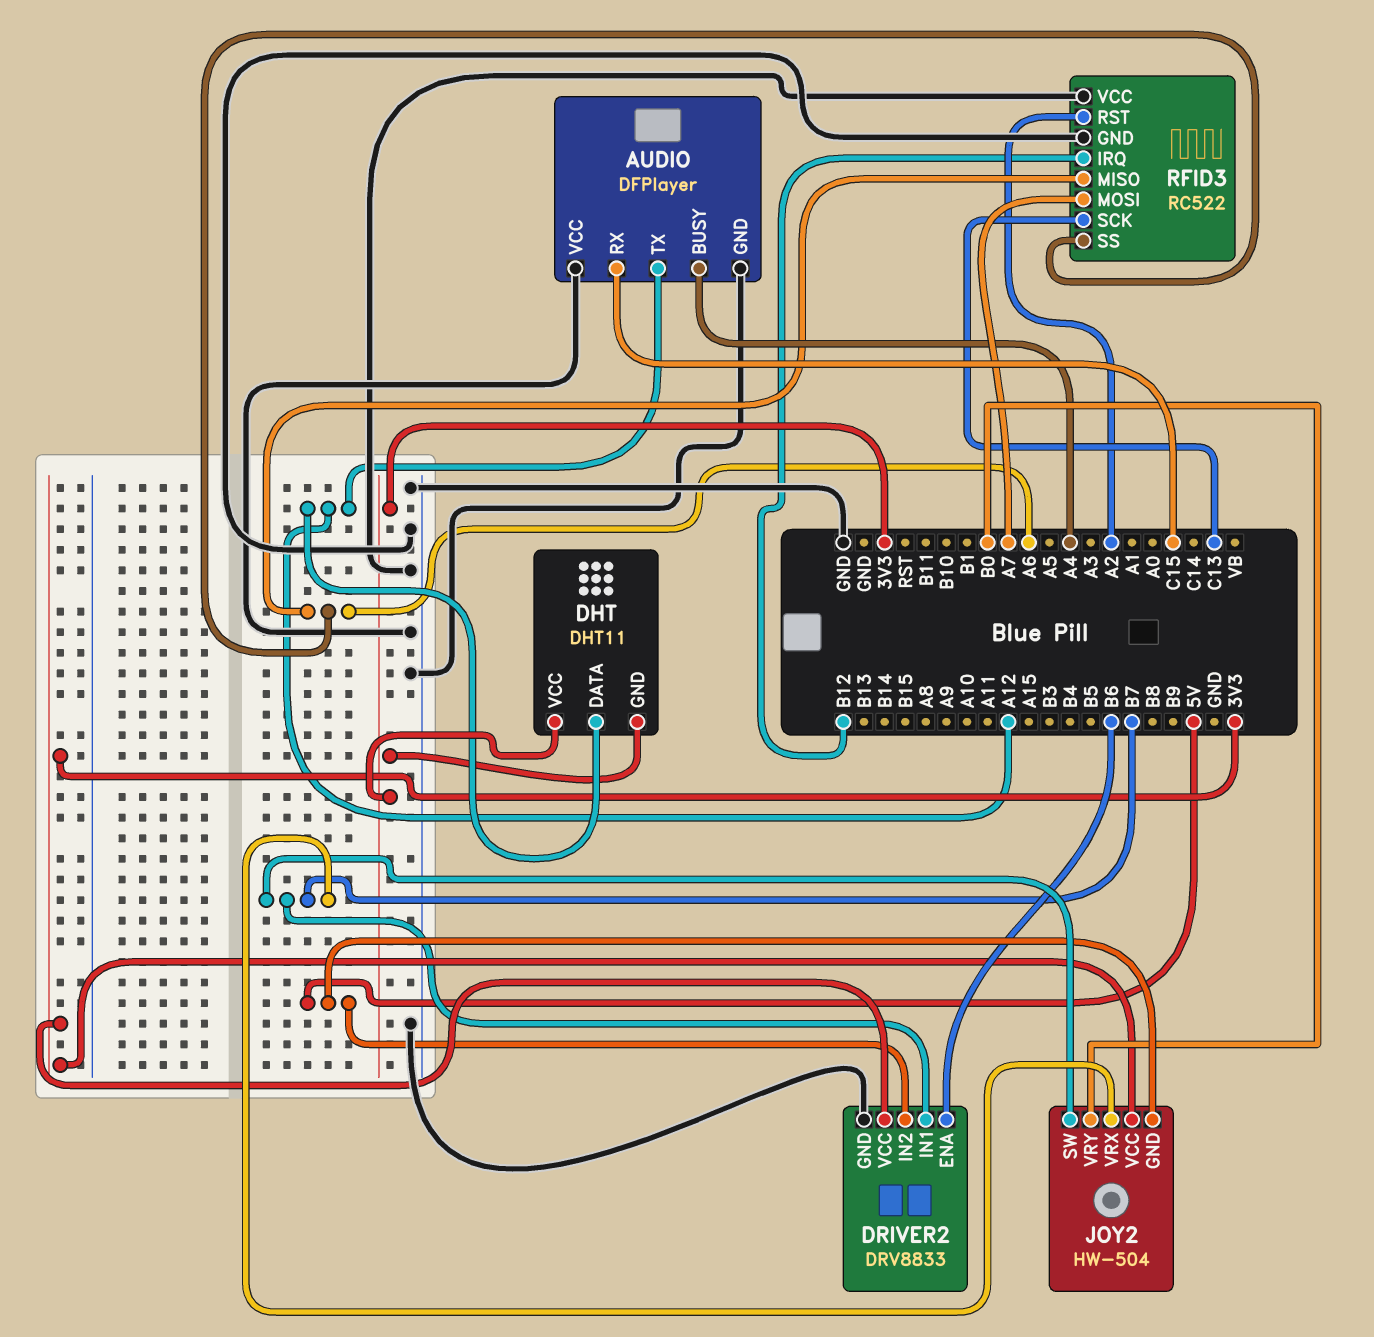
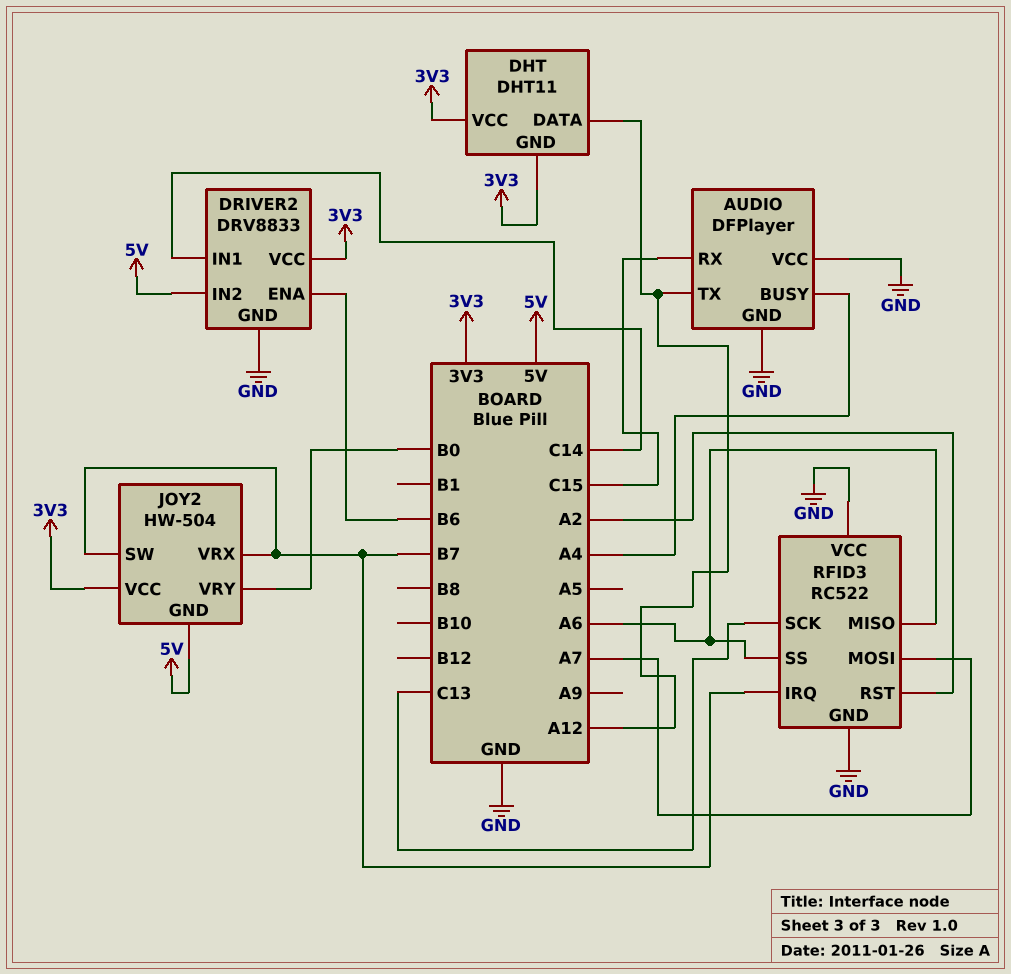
DRIVER2 pin IN1: B7 -> C14
RFID3 pin IRQ: B12 -> B7

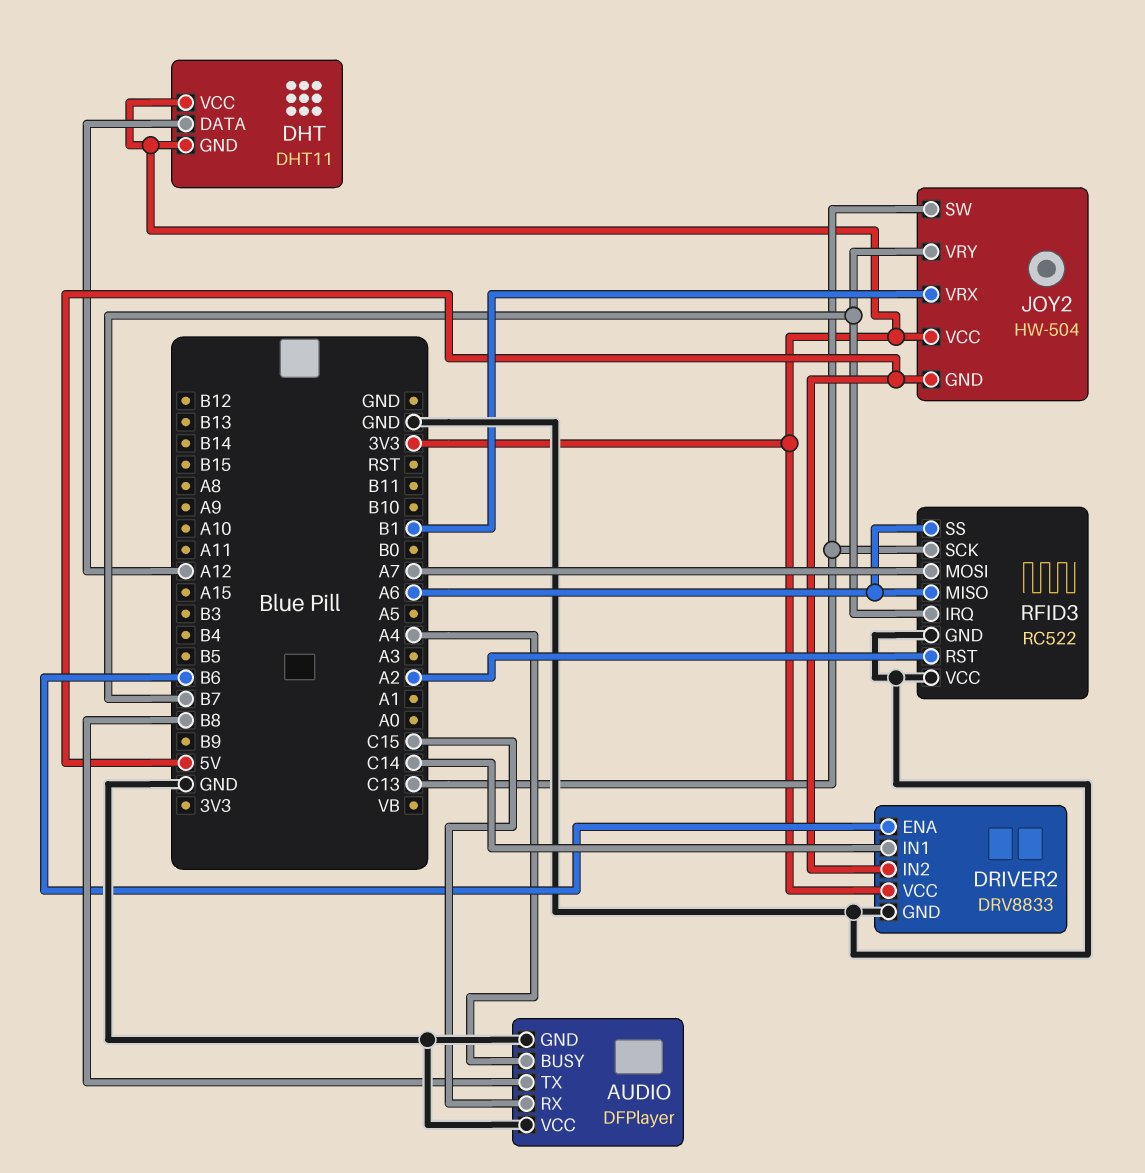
AUDIO pin TX: A12 -> B8
JOY2 pin SW: B7 -> C13
JOY2 pin VRX: B7 -> B1
JOY2 pin VRY: B0 -> B7

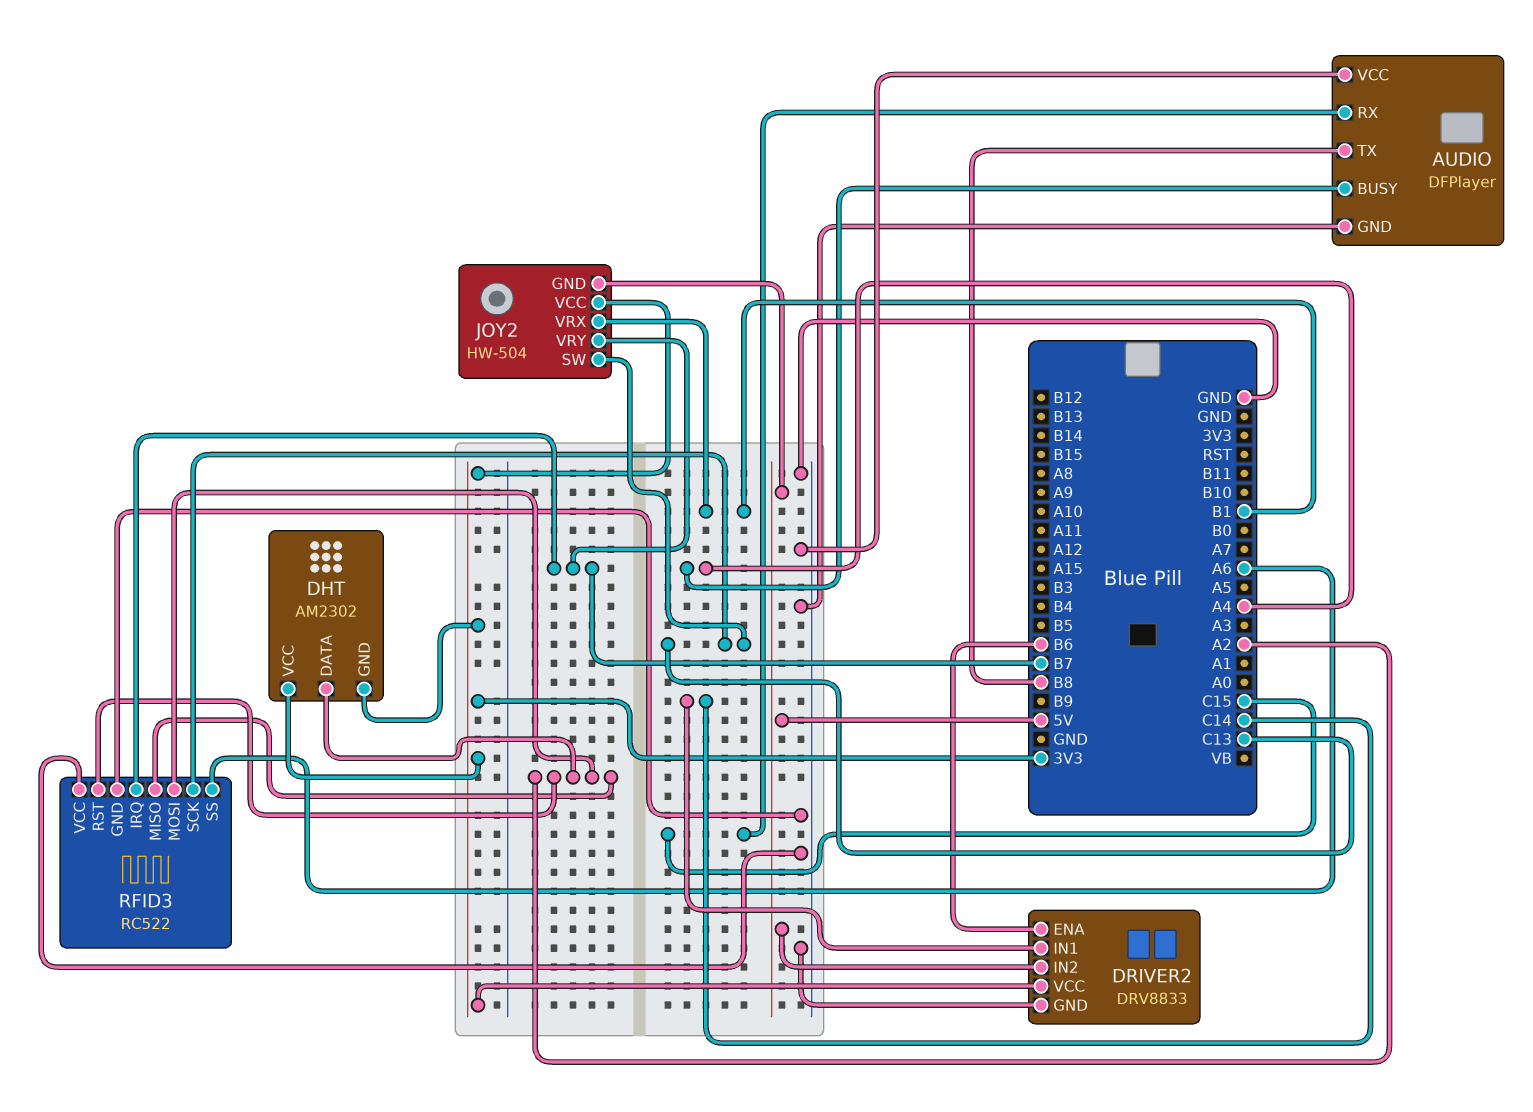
DHT: DHT11 -> AM2302
DHT pin DATA: A12 -> A2
RFID3 pin MISO: A6 -> A2
RFID3 pin MOSI: A7 -> A2

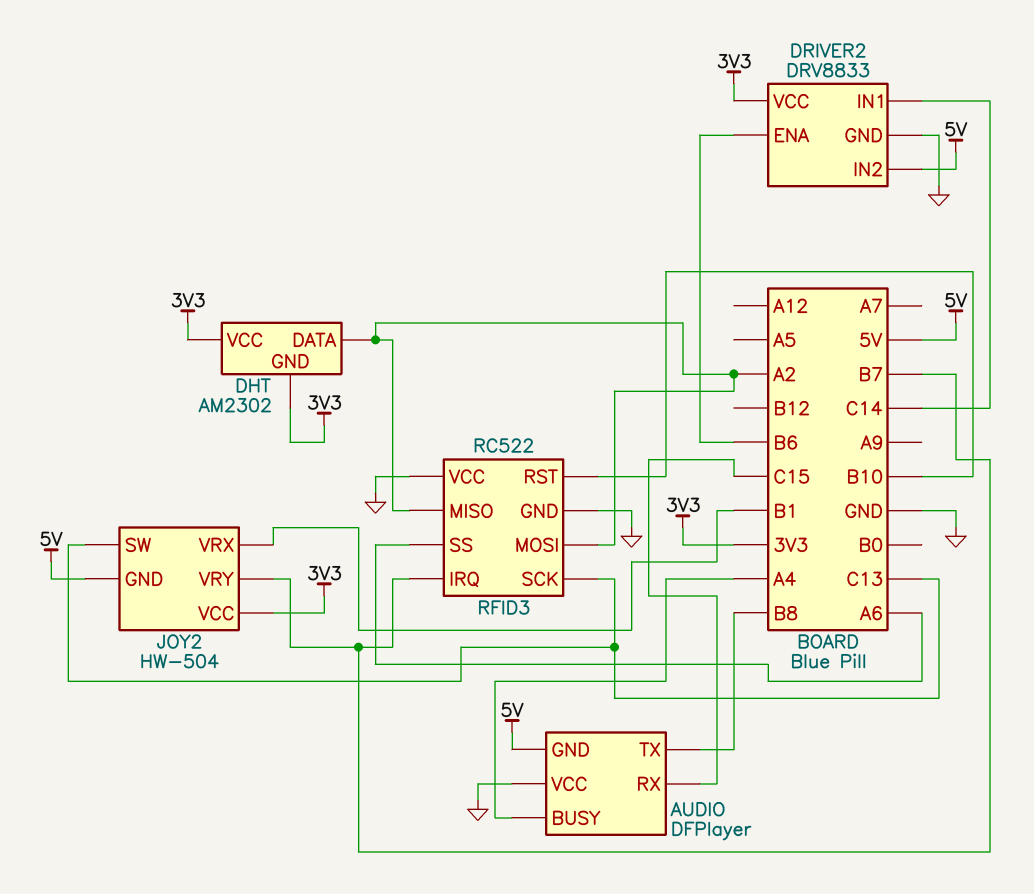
AUDIO pin GND: GND -> 5V
RFID3 pin RST: A2 -> B10

